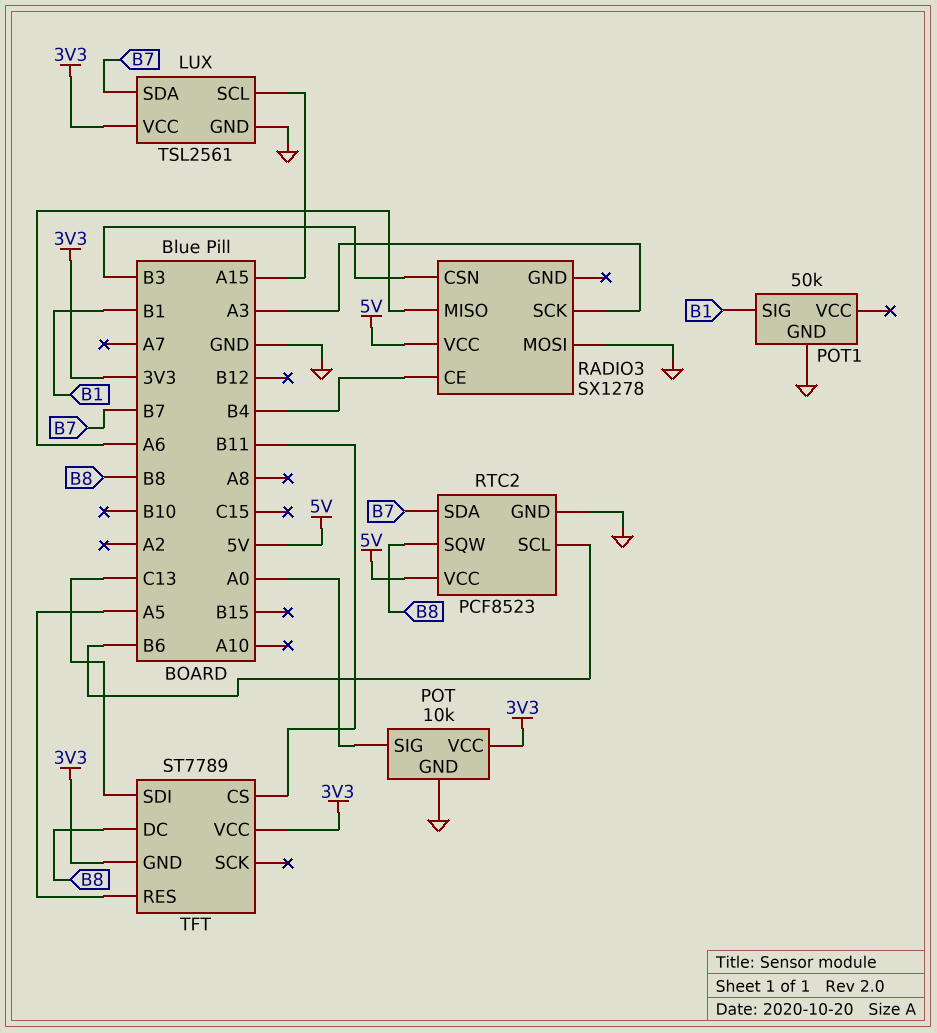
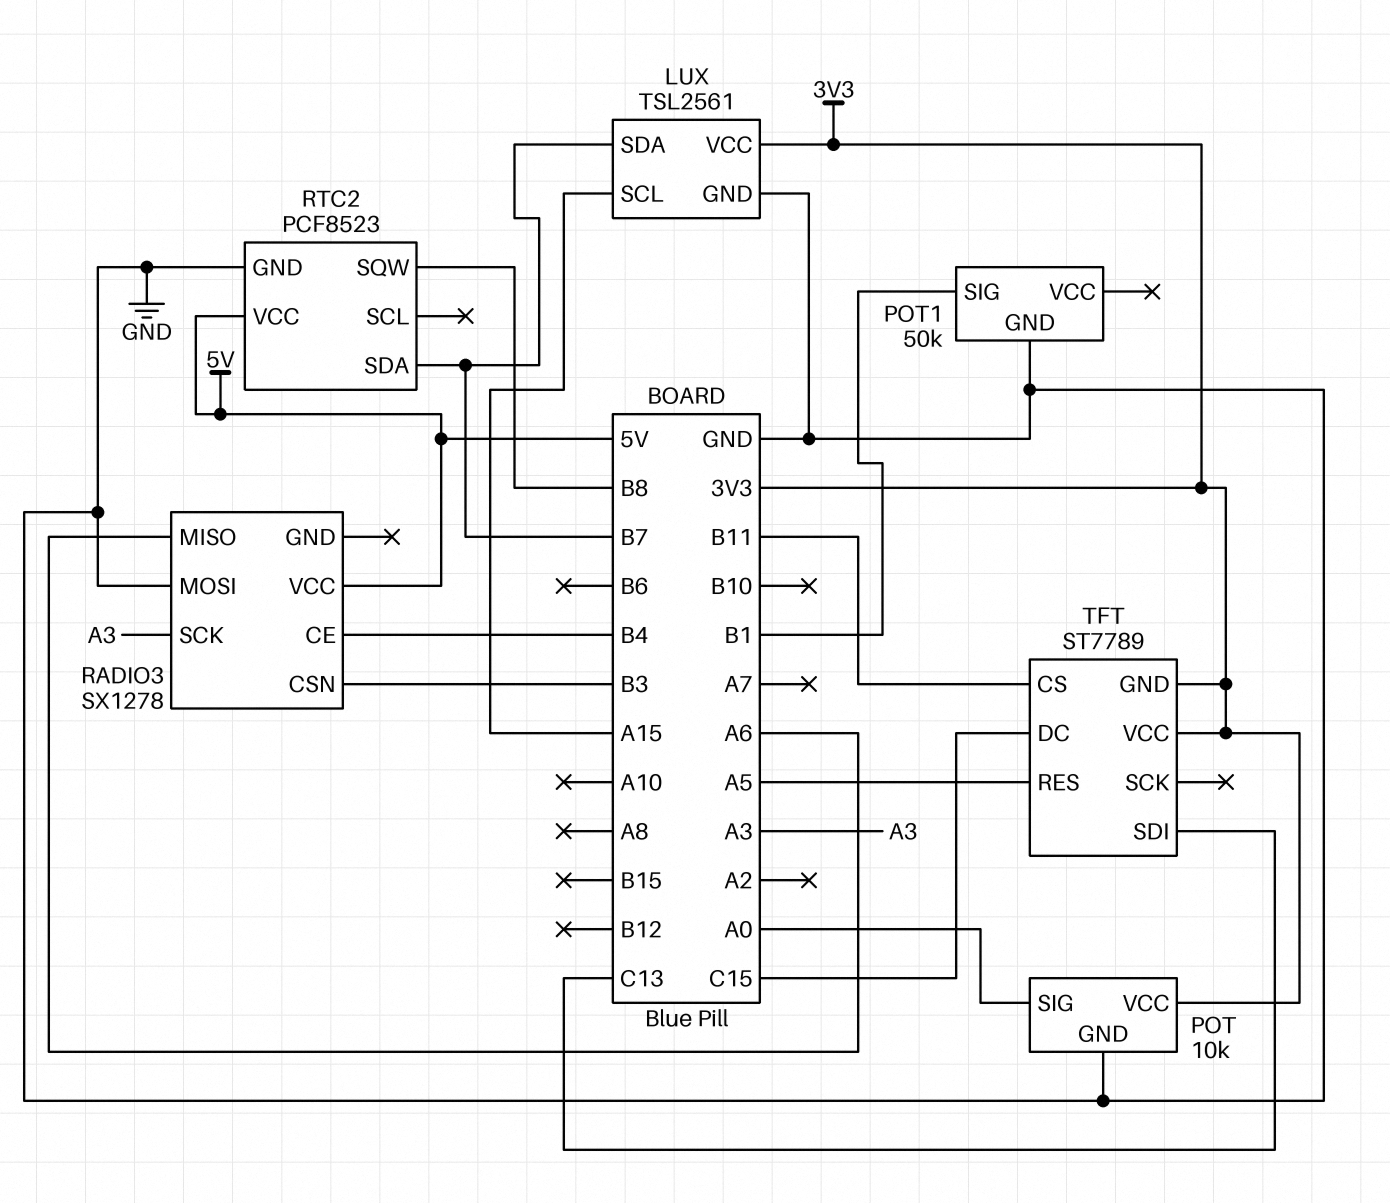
RTC2 pin SCL: B6 -> none
TFT pin DC: B8 -> C15

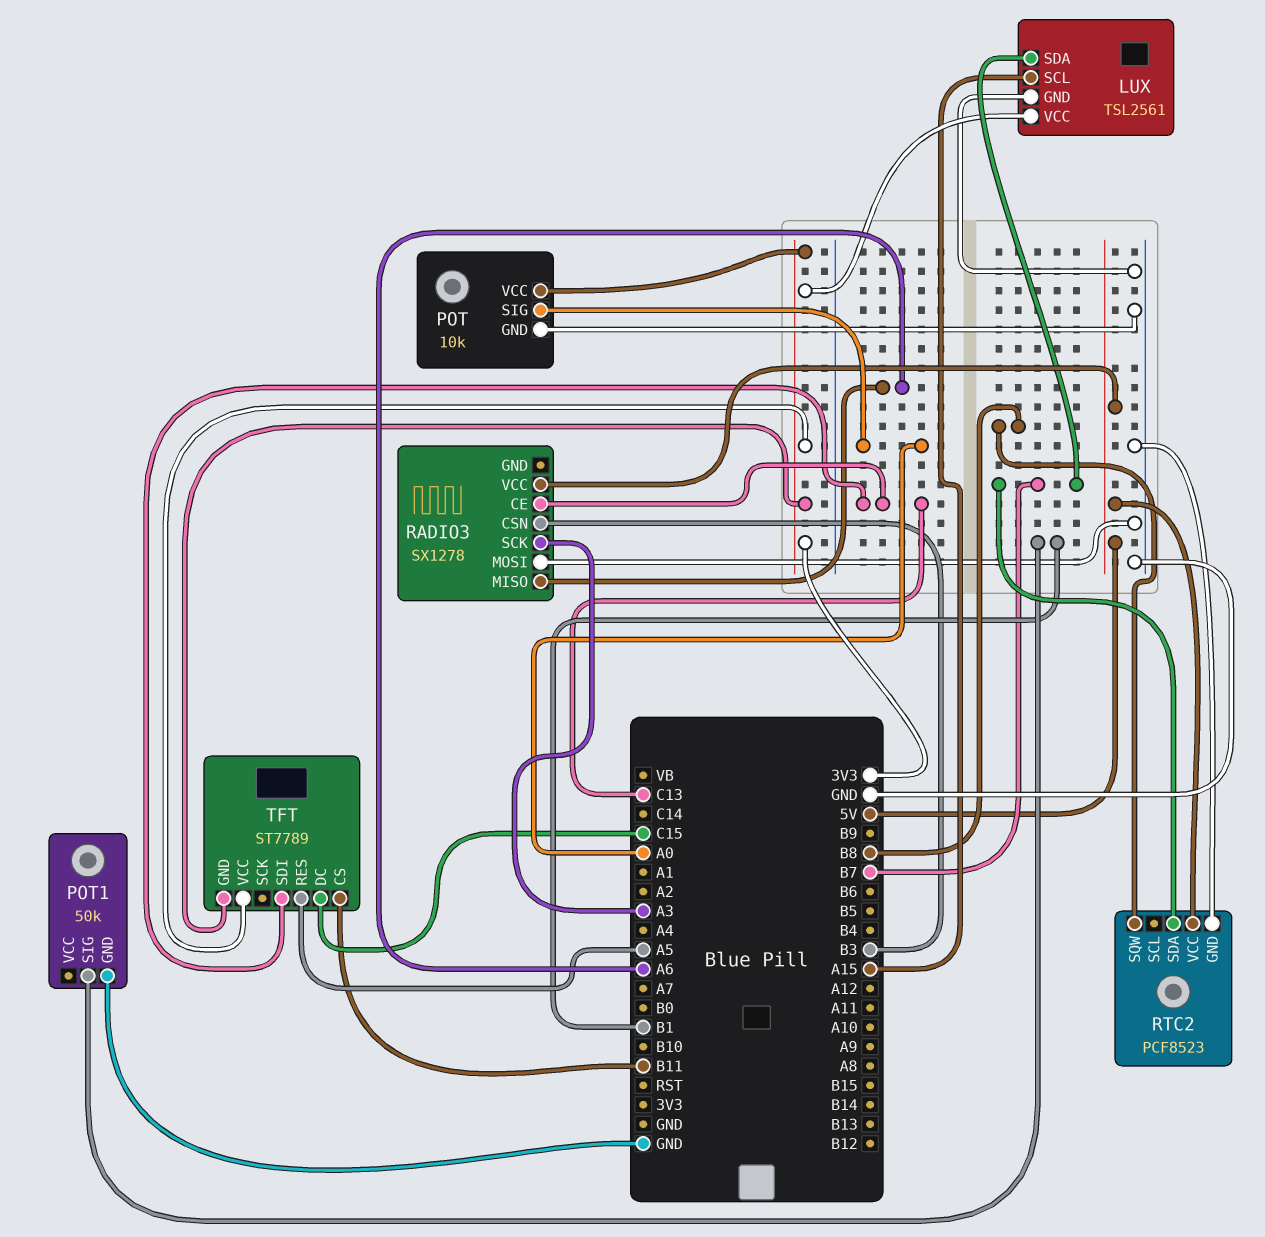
RADIO3 pin CE: B4 -> C13

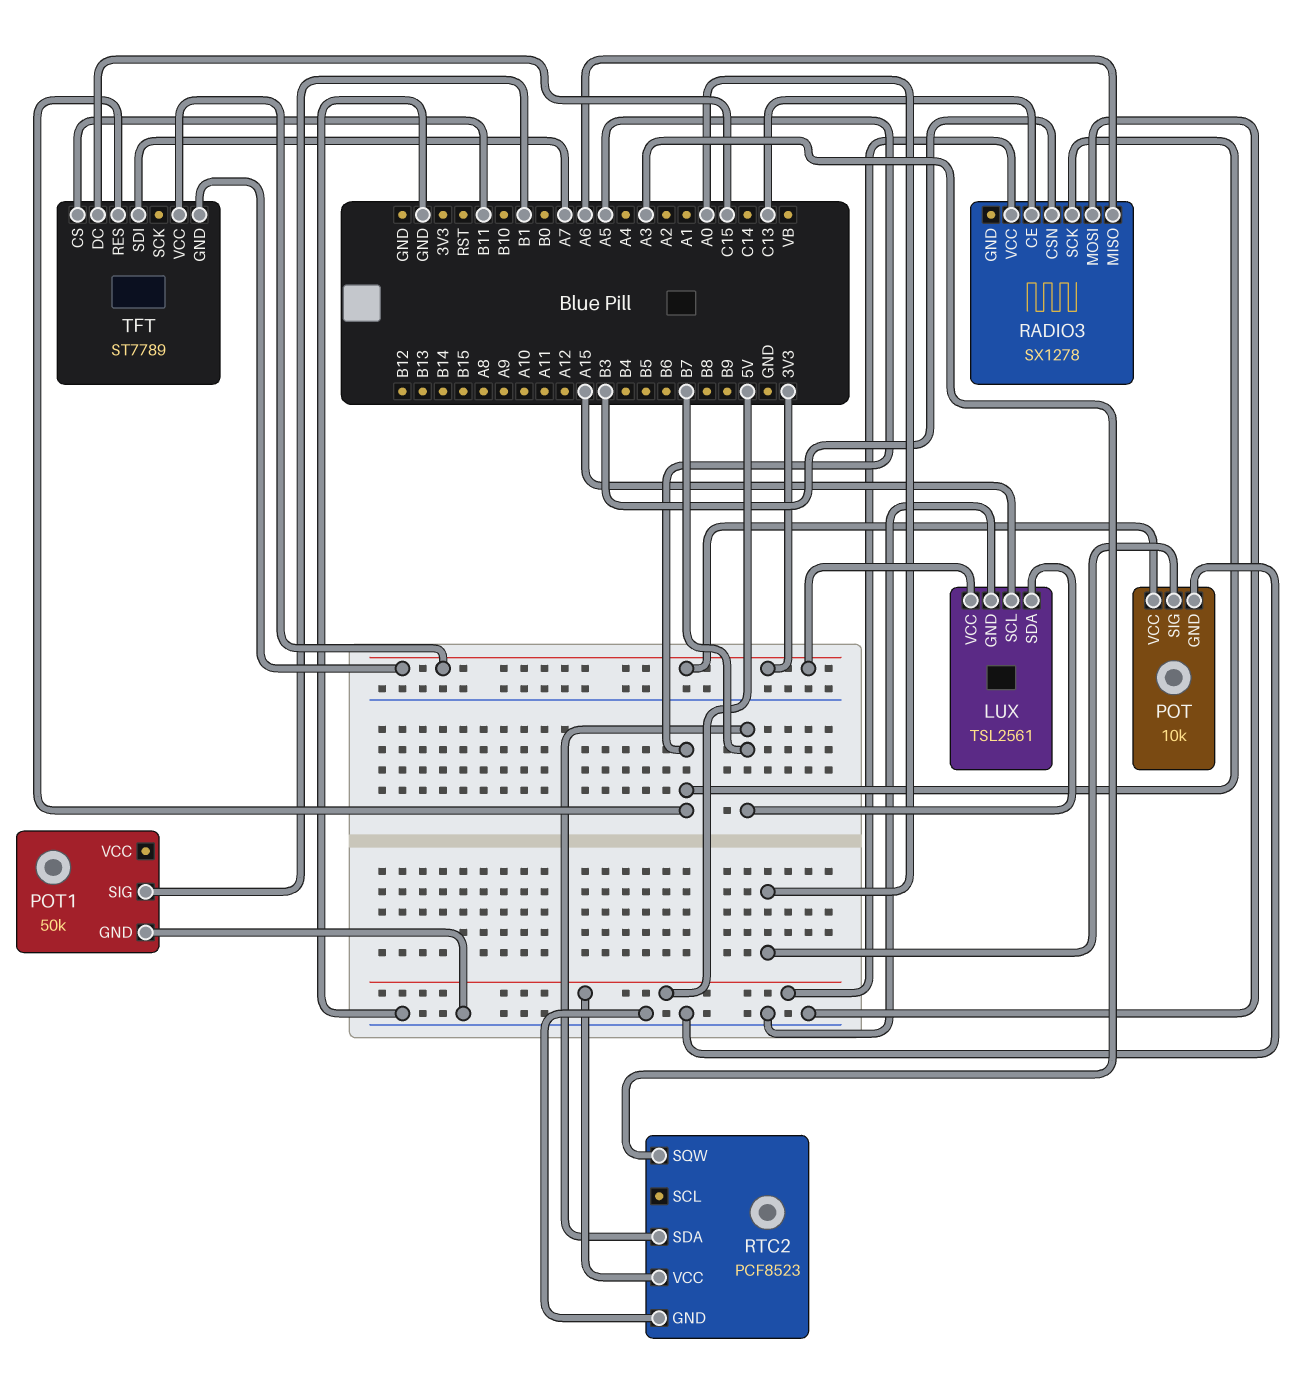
RADIO3 pin SCK: A3 -> A5
RTC2 pin SQW: B8 -> A3
TFT pin SDI: C13 -> A7

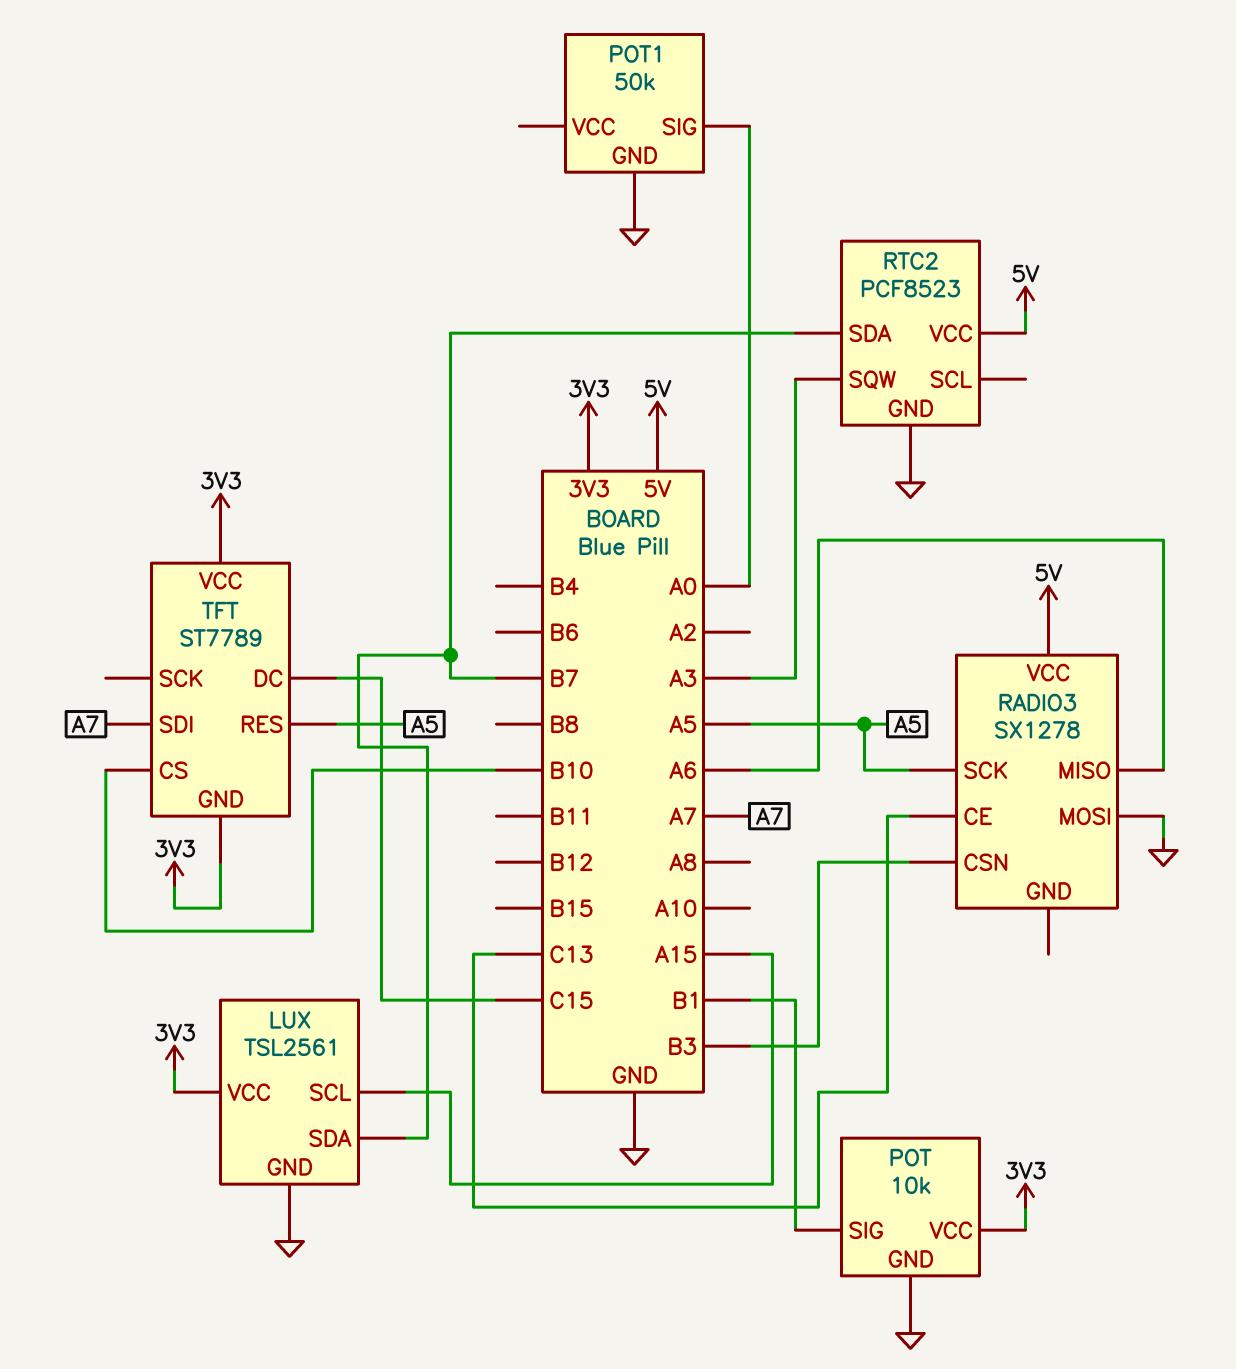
POT pin SIG: A0 -> B1
POT1 pin SIG: B1 -> A0
TFT pin CS: B11 -> B10

